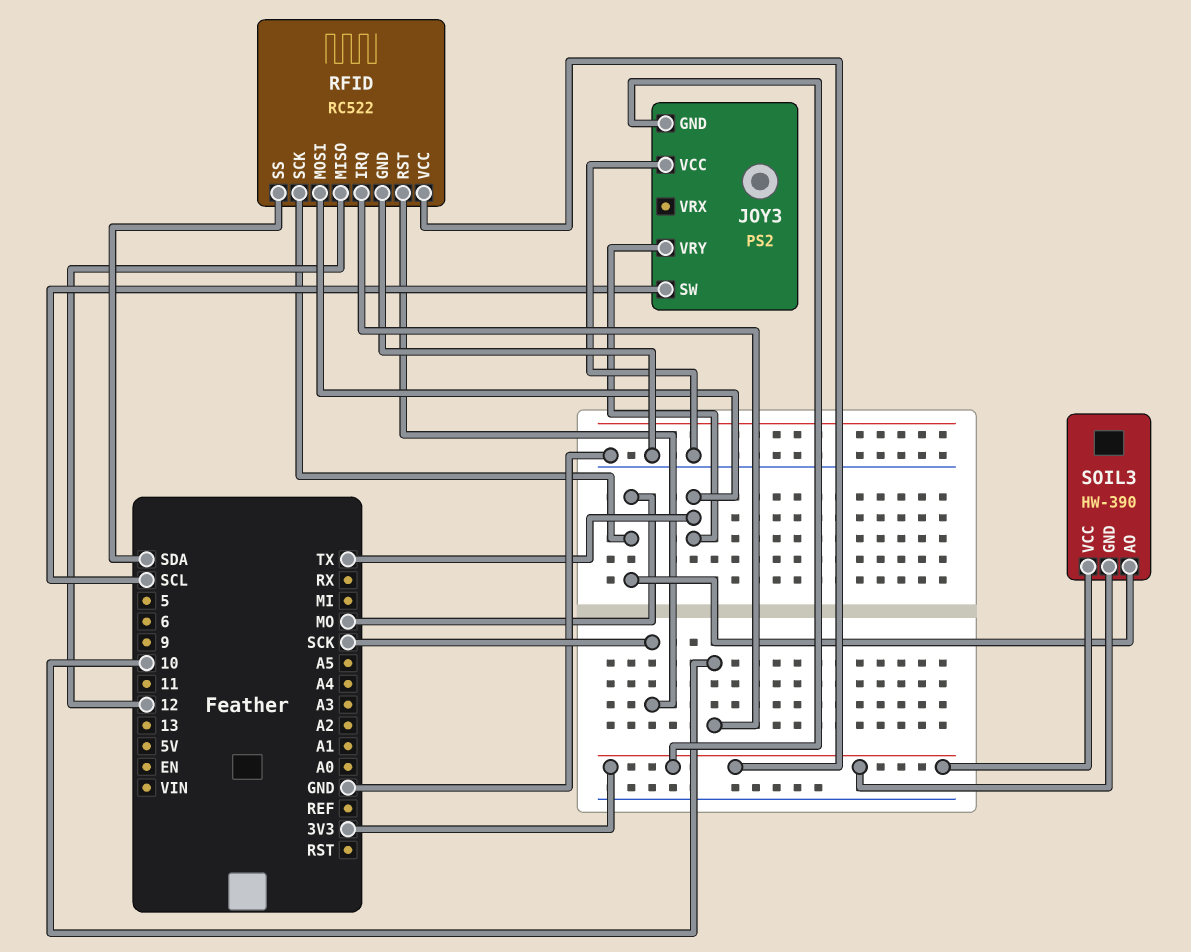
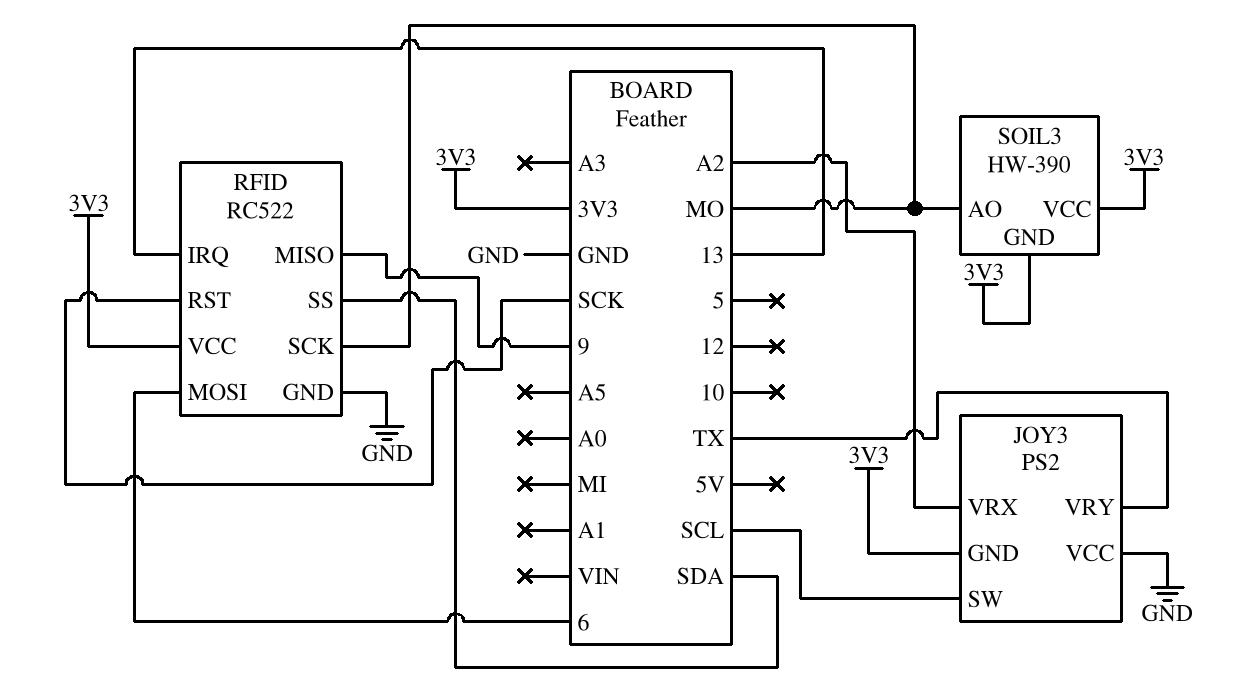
JOY3 pin VRX: none -> A2
RFID pin IRQ: 10 -> 13
RFID pin MISO: 12 -> 9
RFID pin MOSI: TX -> 6

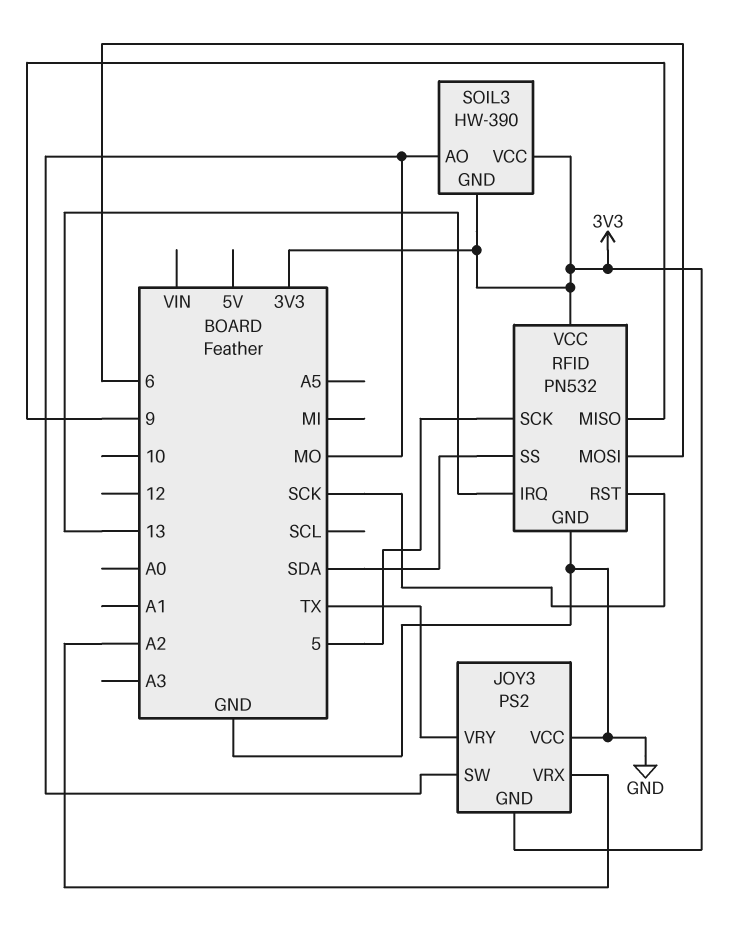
JOY3 pin SW: SCL -> MO
RFID: RC522 -> PN532
RFID pin SCK: MO -> 5

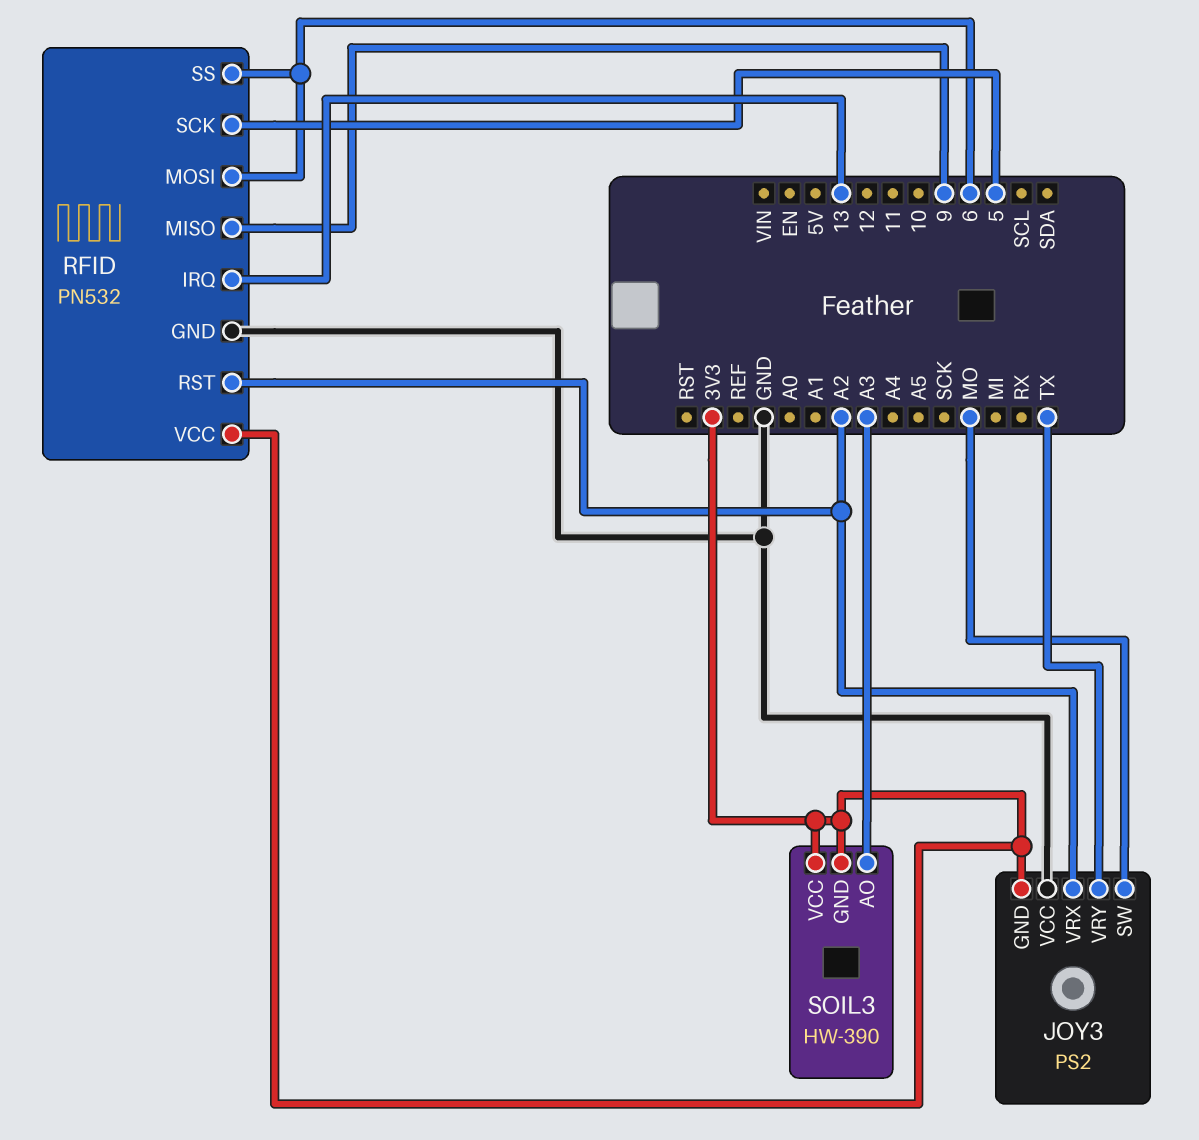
RFID pin RST: SCK -> A2
RFID pin SS: SDA -> 6
SOIL3 pin AO: MO -> A3

